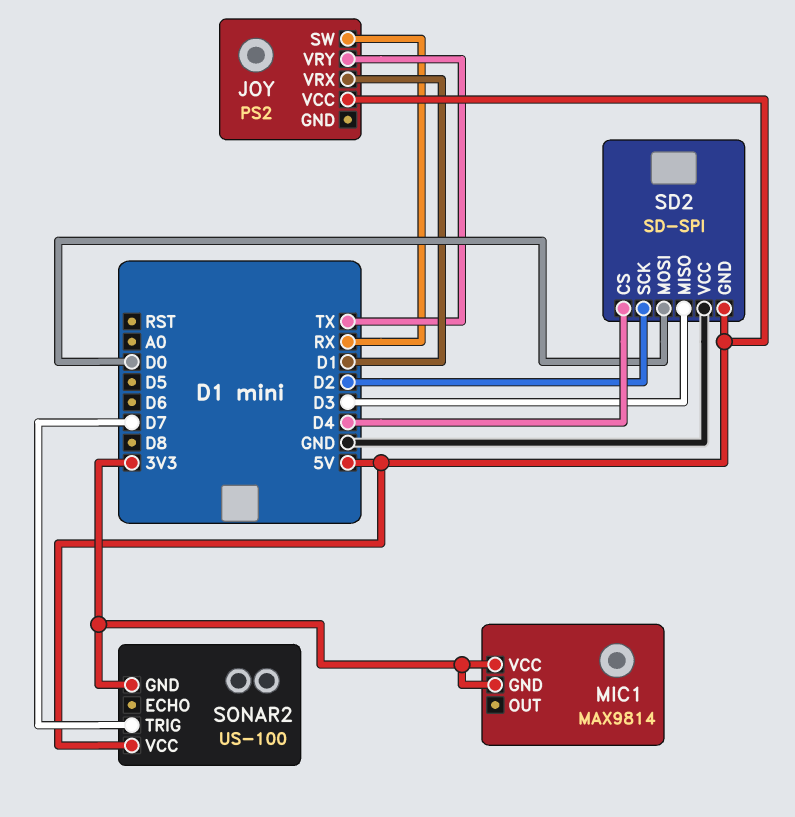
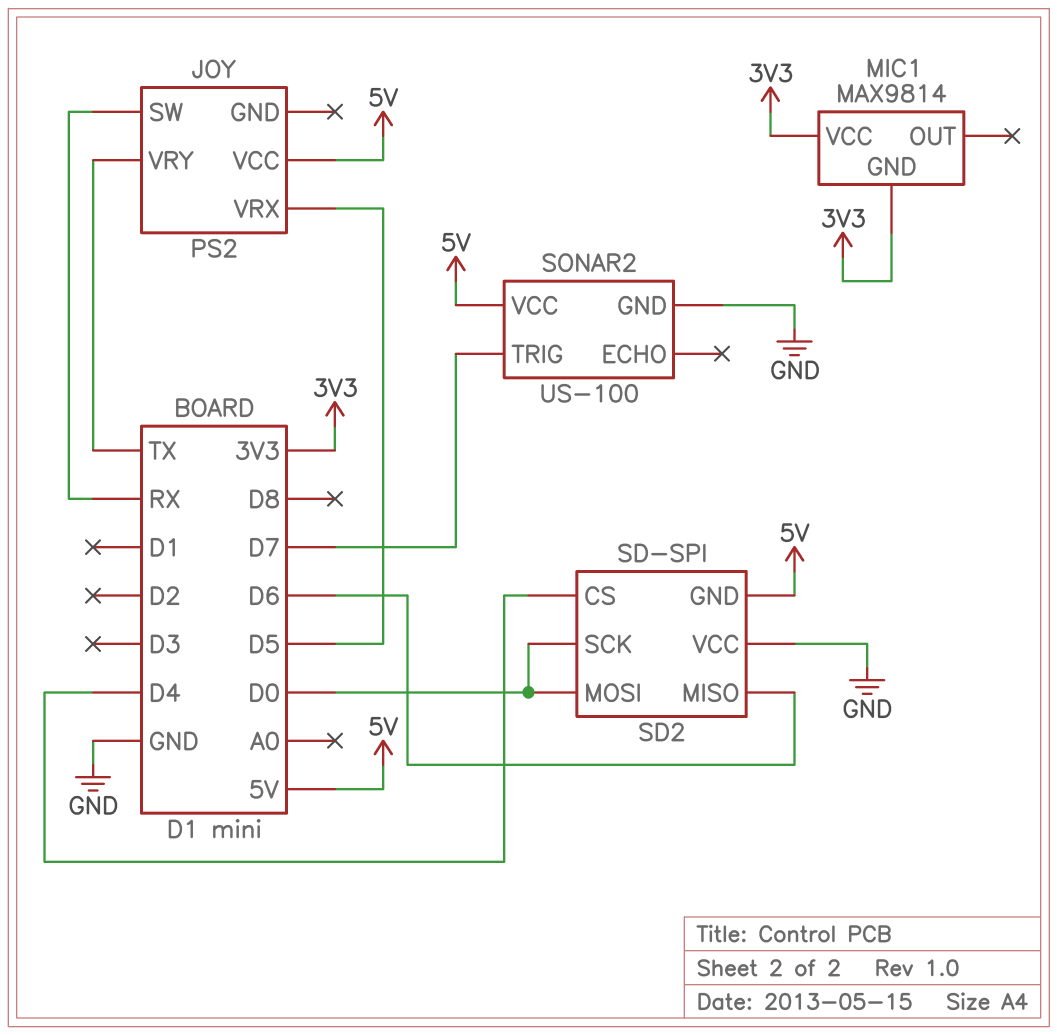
JOY pin VRX: D1 -> D5
SD2 pin MISO: D3 -> D6
SD2 pin SCK: D2 -> D0
SONAR2 pin GND: 3V3 -> GND

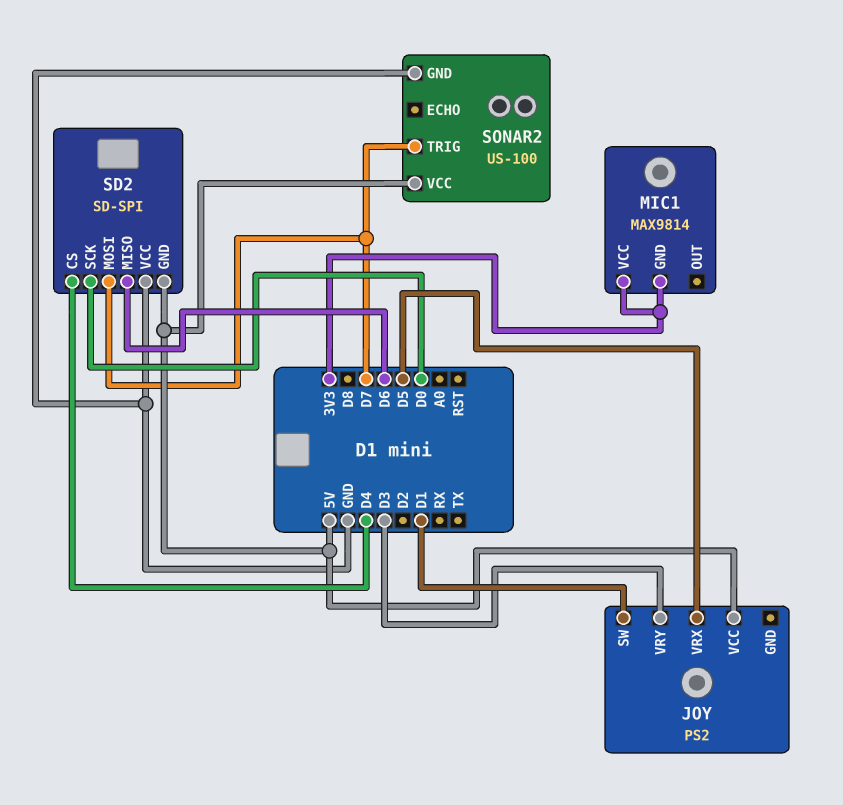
JOY pin SW: RX -> D1
JOY pin VRY: TX -> D3
SD2 pin MOSI: D0 -> D7

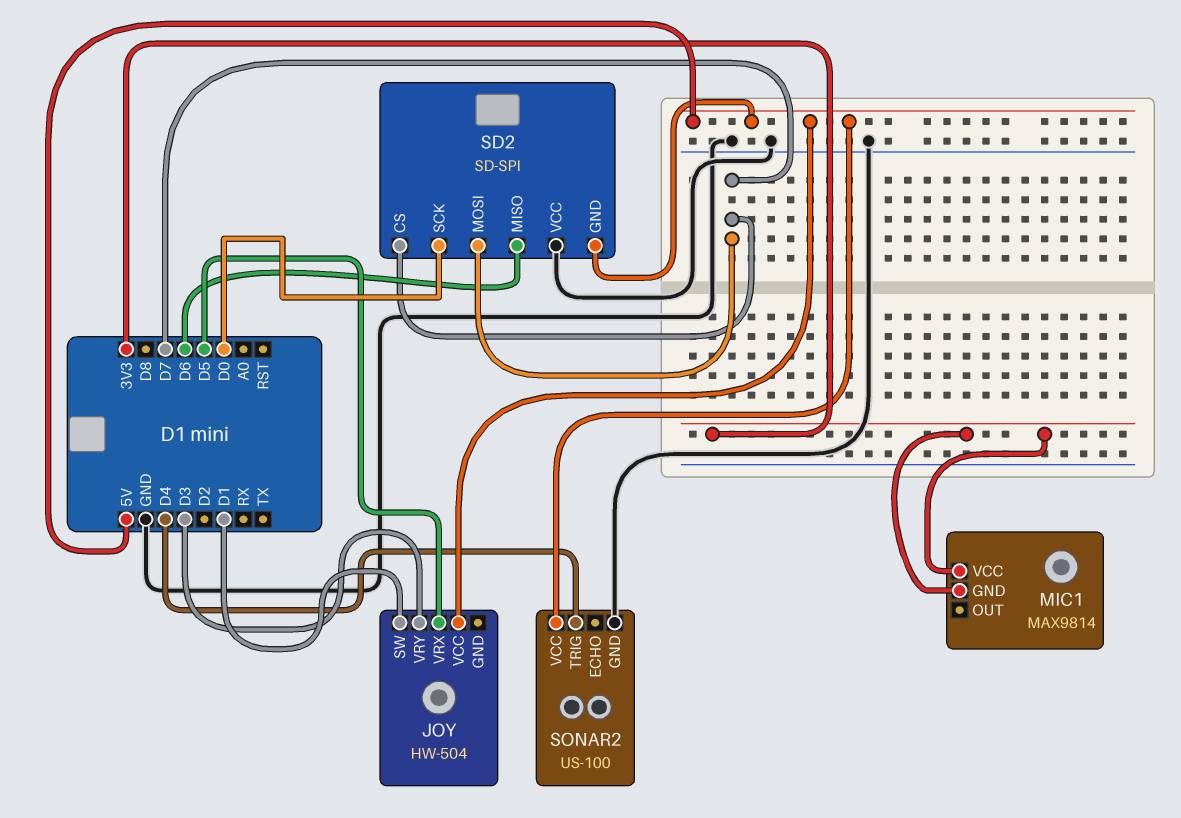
JOY: PS2 -> HW-504
SD2 pin CS: D4 -> D7
SONAR2 pin TRIG: D7 -> D4

